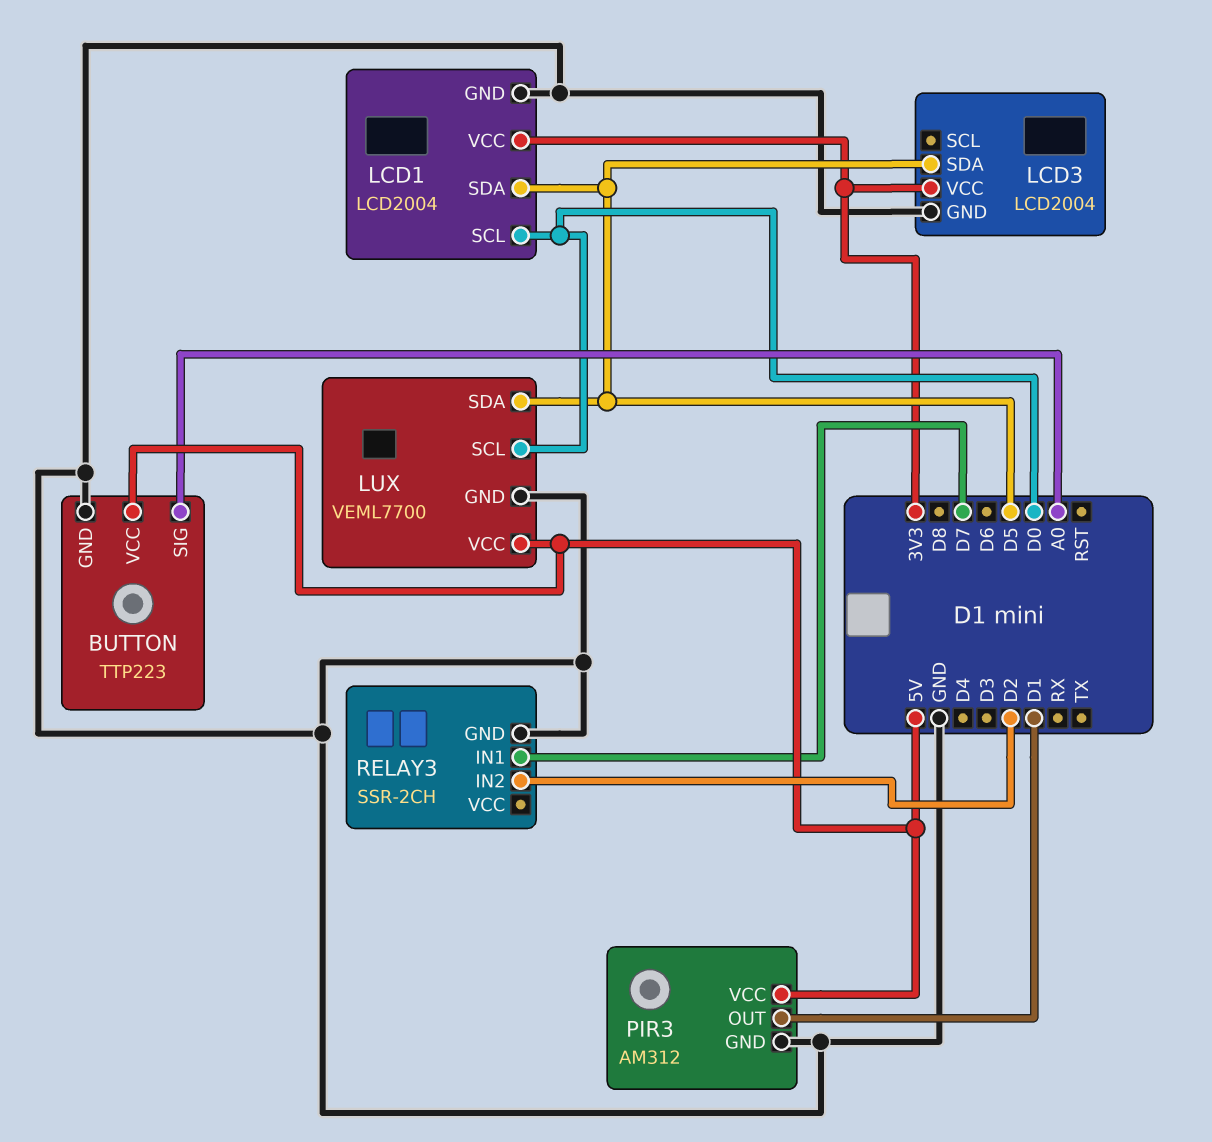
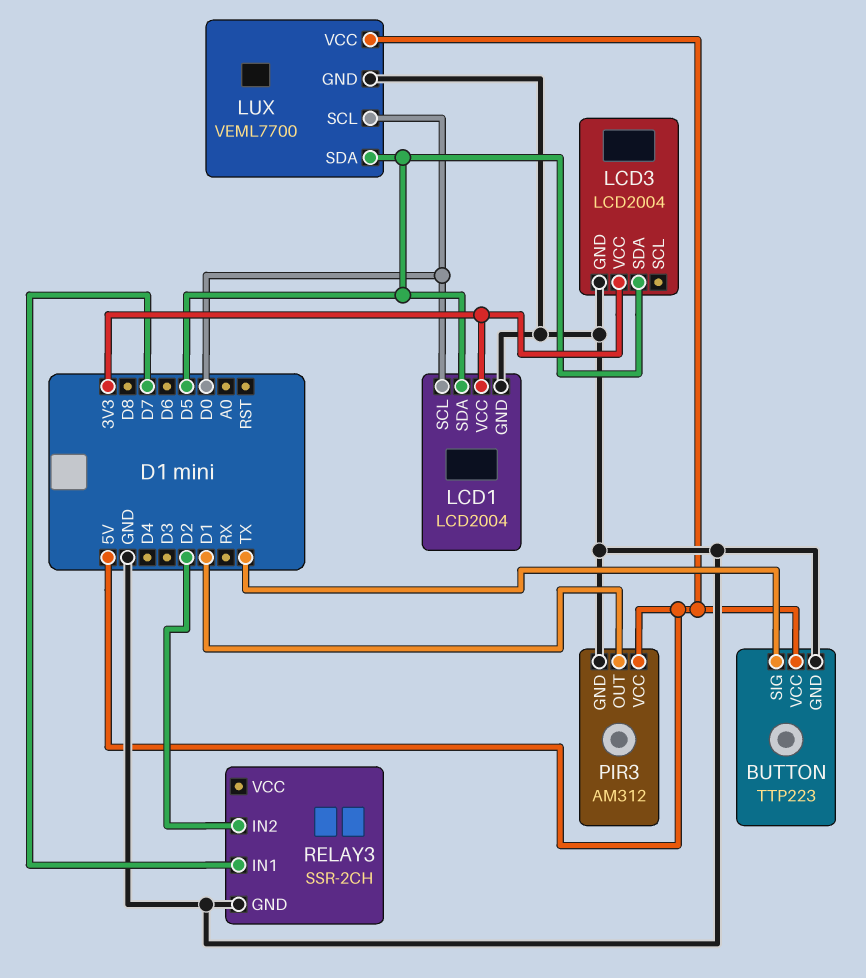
BUTTON pin SIG: A0 -> TX

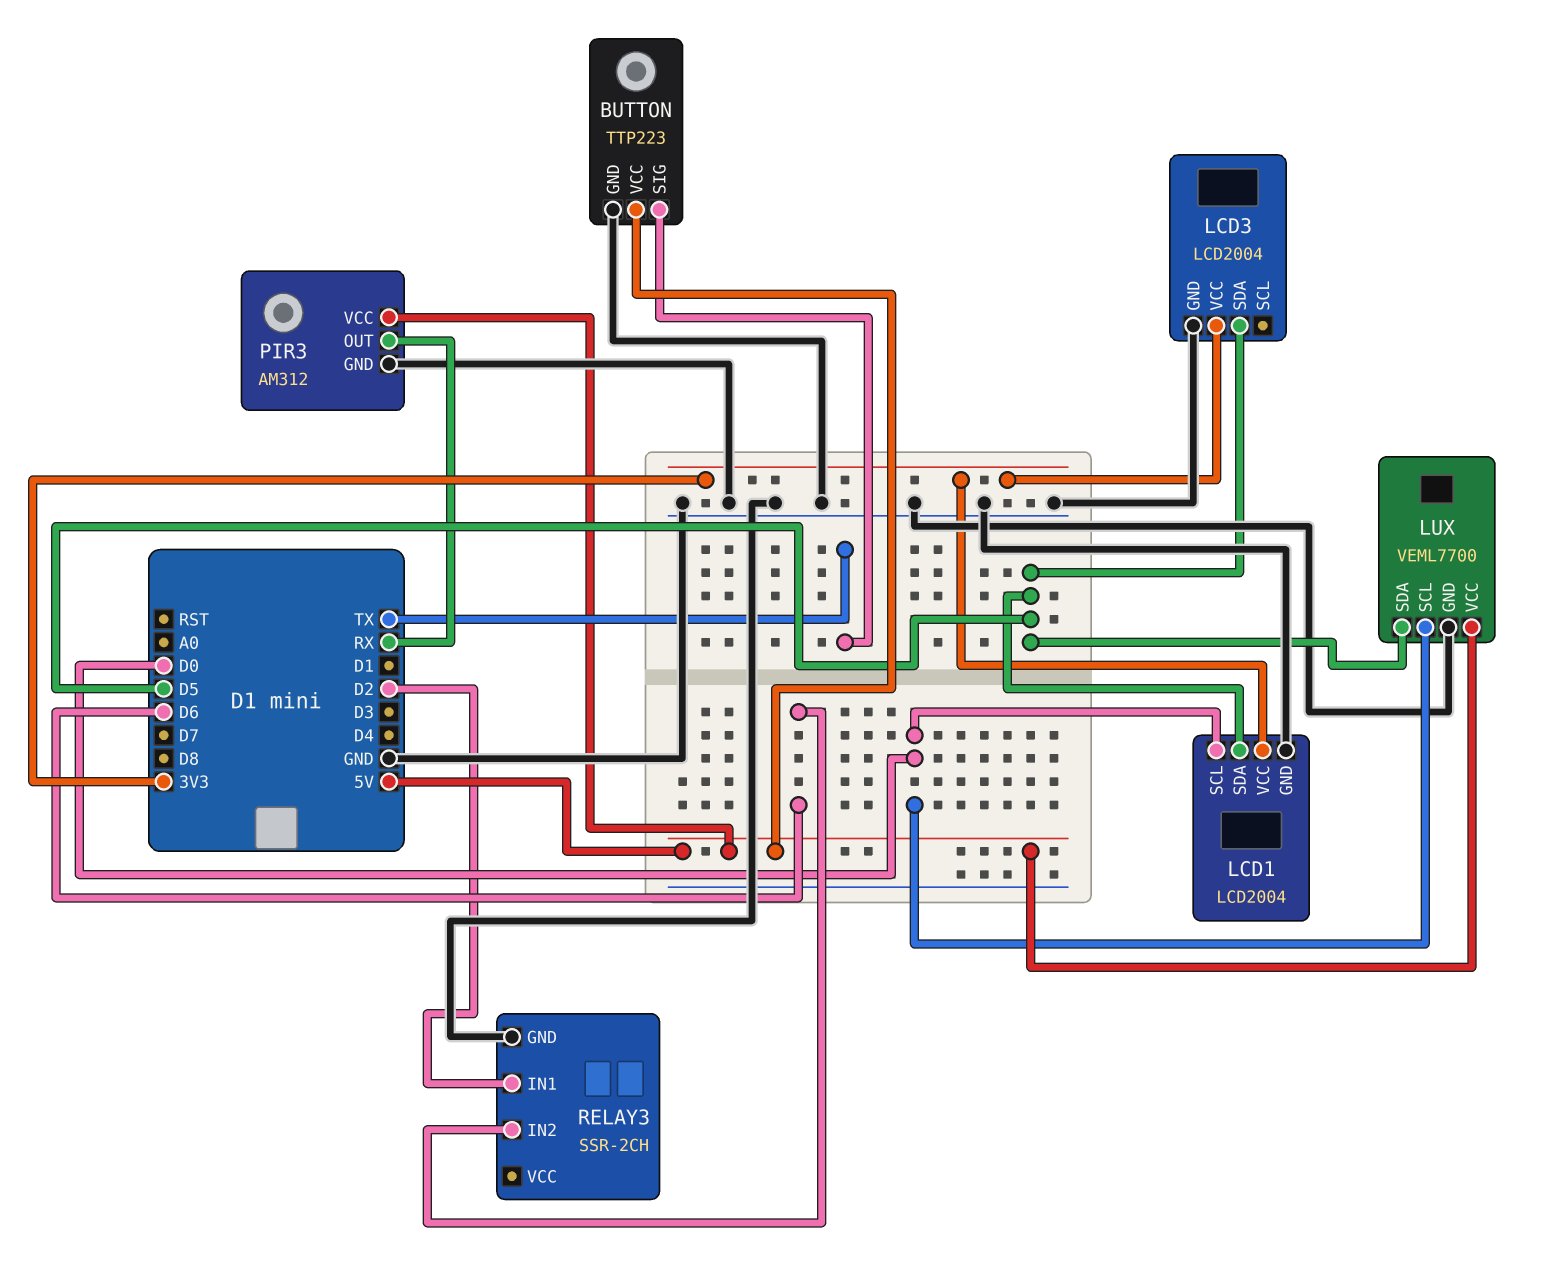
PIR3 pin OUT: D1 -> RX
RELAY3 pin IN1: D7 -> D2
RELAY3 pin IN2: D2 -> D6

